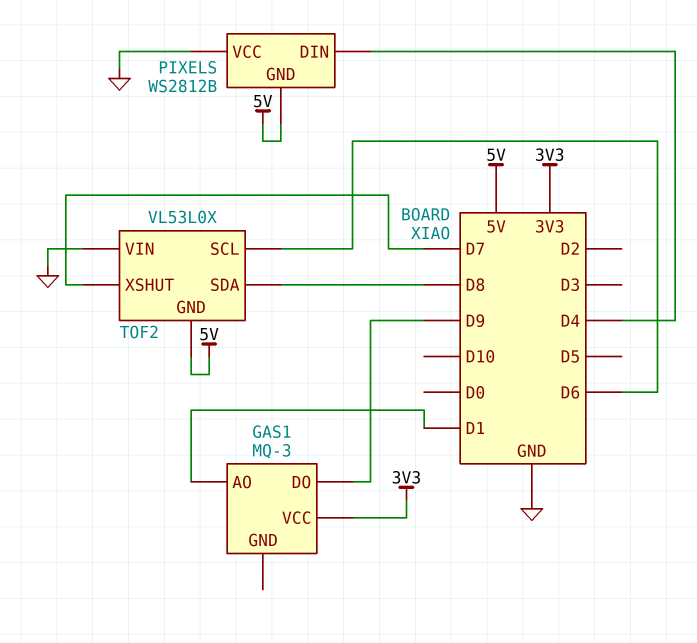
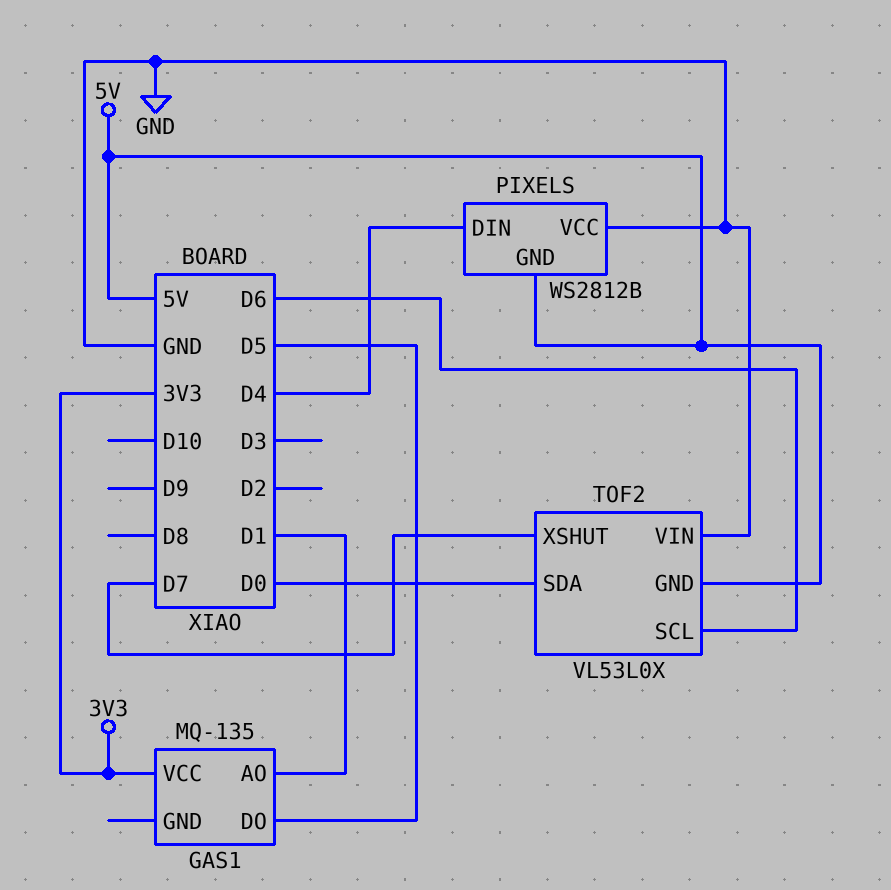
GAS1: MQ-3 -> MQ-135
GAS1 pin DO: D9 -> D5
TOF2 pin SDA: D8 -> D0

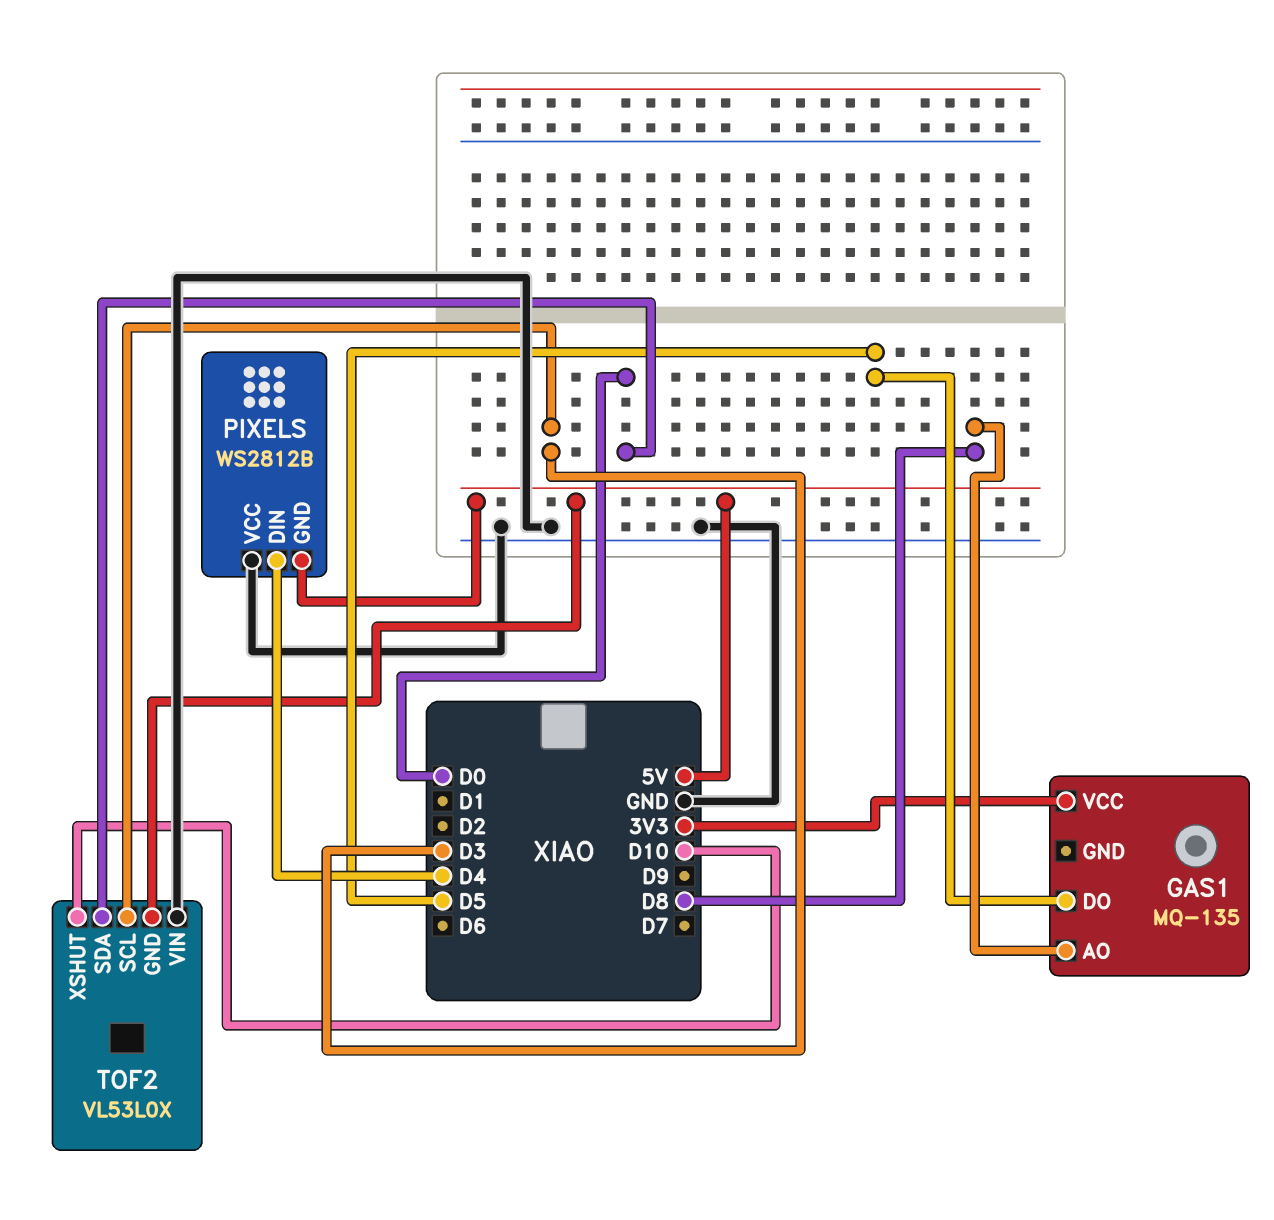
GAS1 pin AO: D1 -> D8
TOF2 pin SCL: D6 -> D3
TOF2 pin XSHUT: D7 -> D10

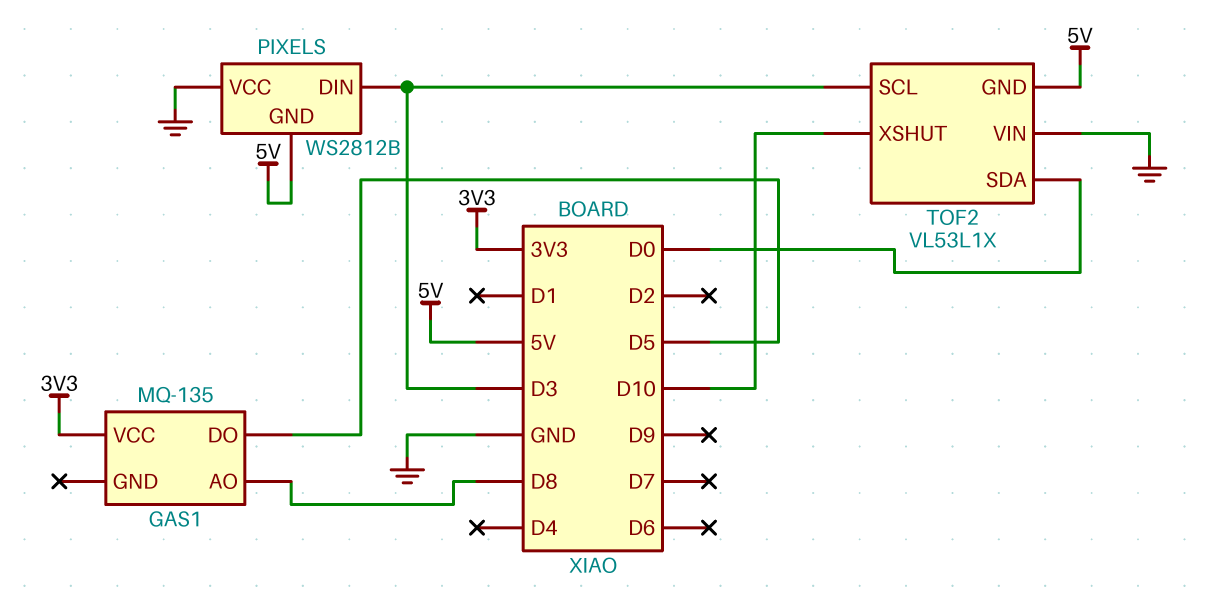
PIXELS pin DIN: D4 -> D3
TOF2: VL53L0X -> VL53L1X

